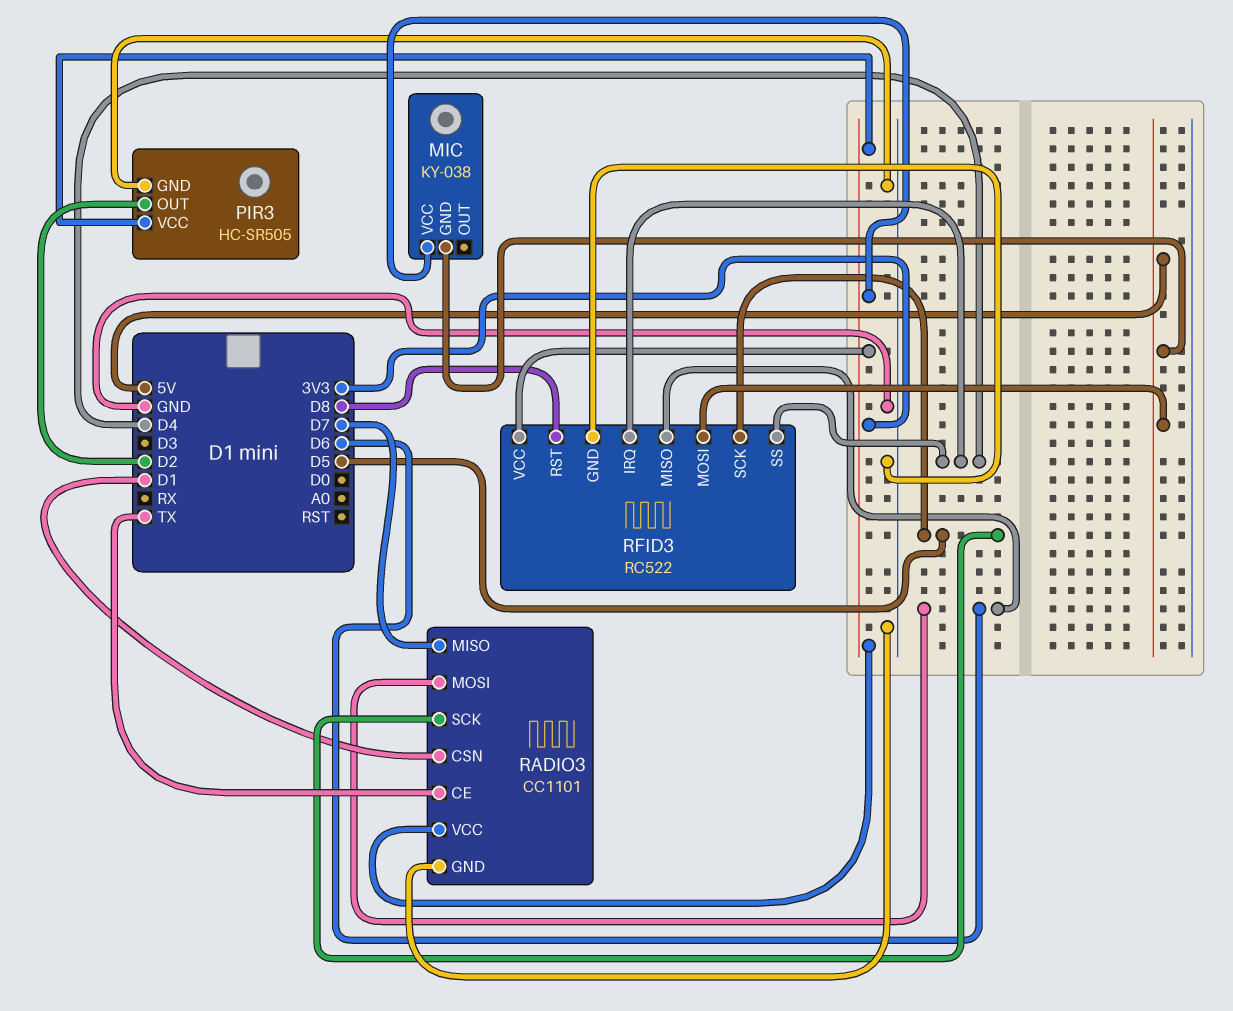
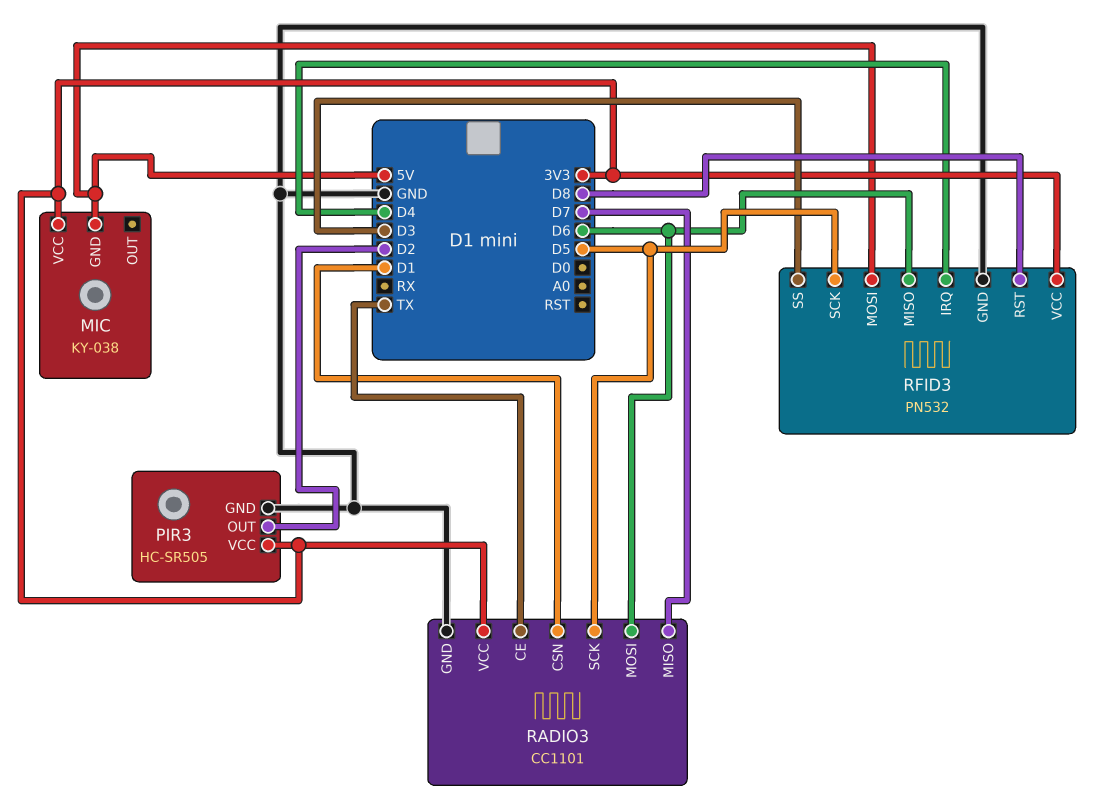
RFID3: RC522 -> PN532
RFID3 pin SS: D4 -> D3

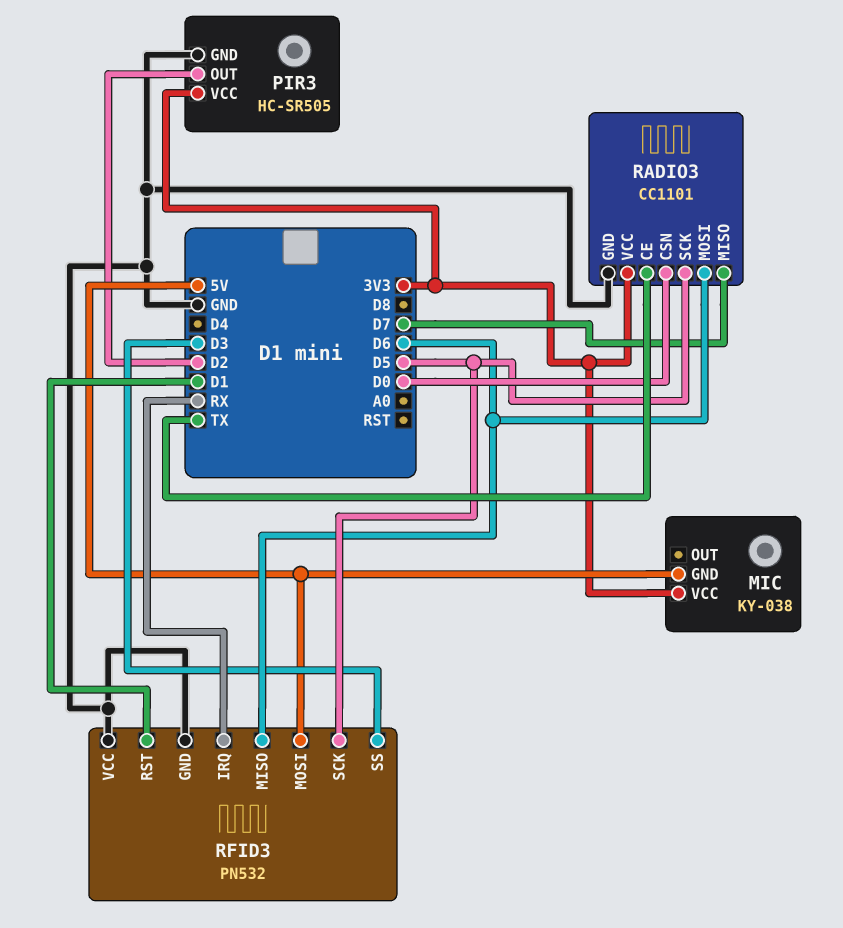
RADIO3 pin CSN: D1 -> D0
RFID3 pin IRQ: D4 -> RX
RFID3 pin RST: D8 -> D1
RFID3 pin VCC: 3V3 -> GND

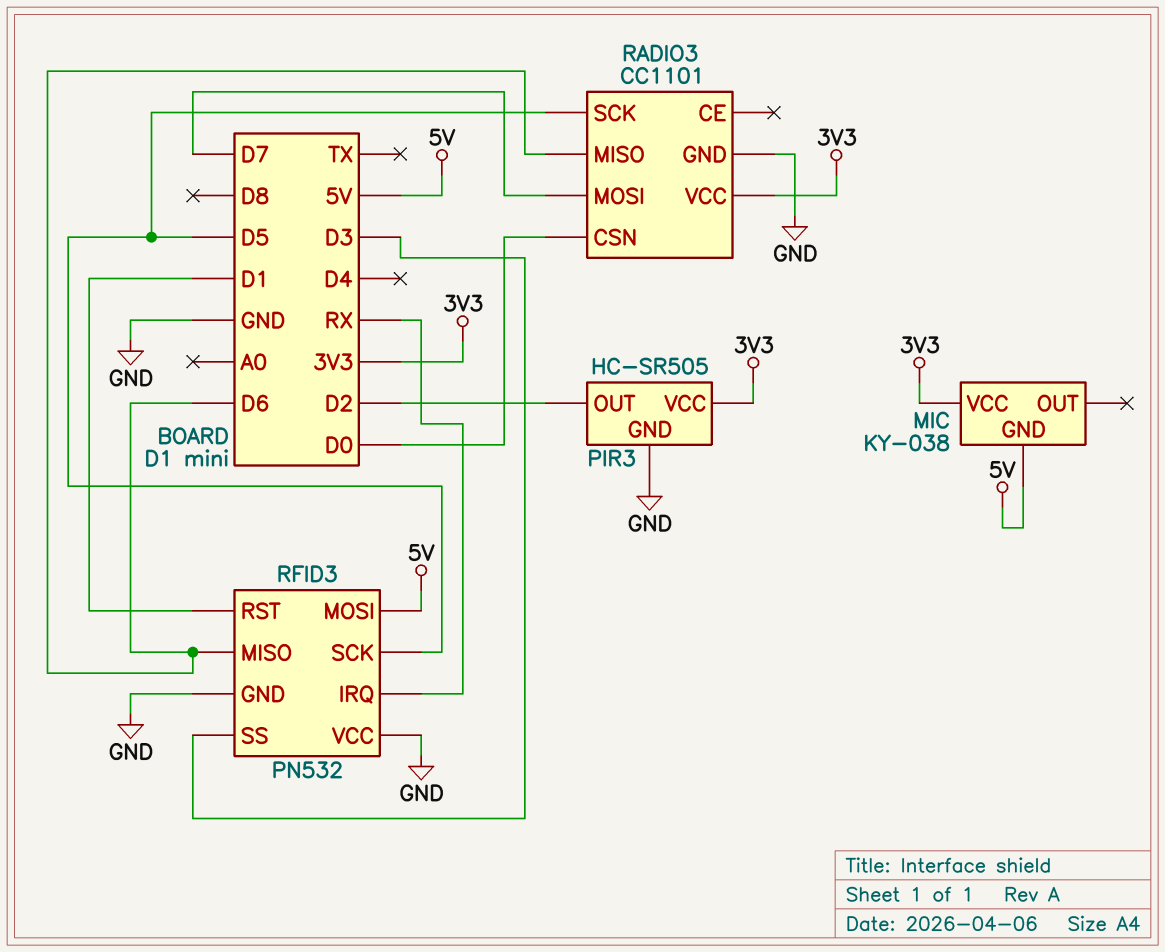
RADIO3 pin CE: TX -> none
RADIO3 pin MISO: D7 -> D6
RADIO3 pin MOSI: D6 -> D7

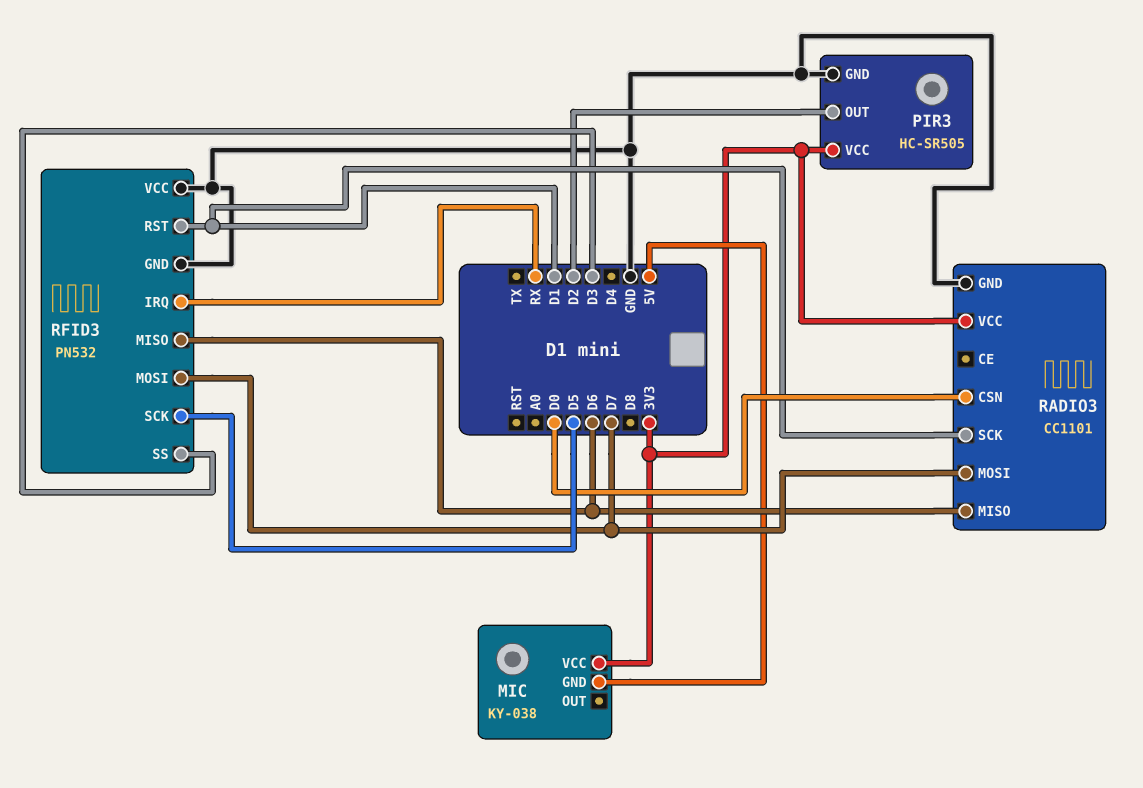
RADIO3 pin SCK: D5 -> D1
RFID3 pin MOSI: 5V -> D7

